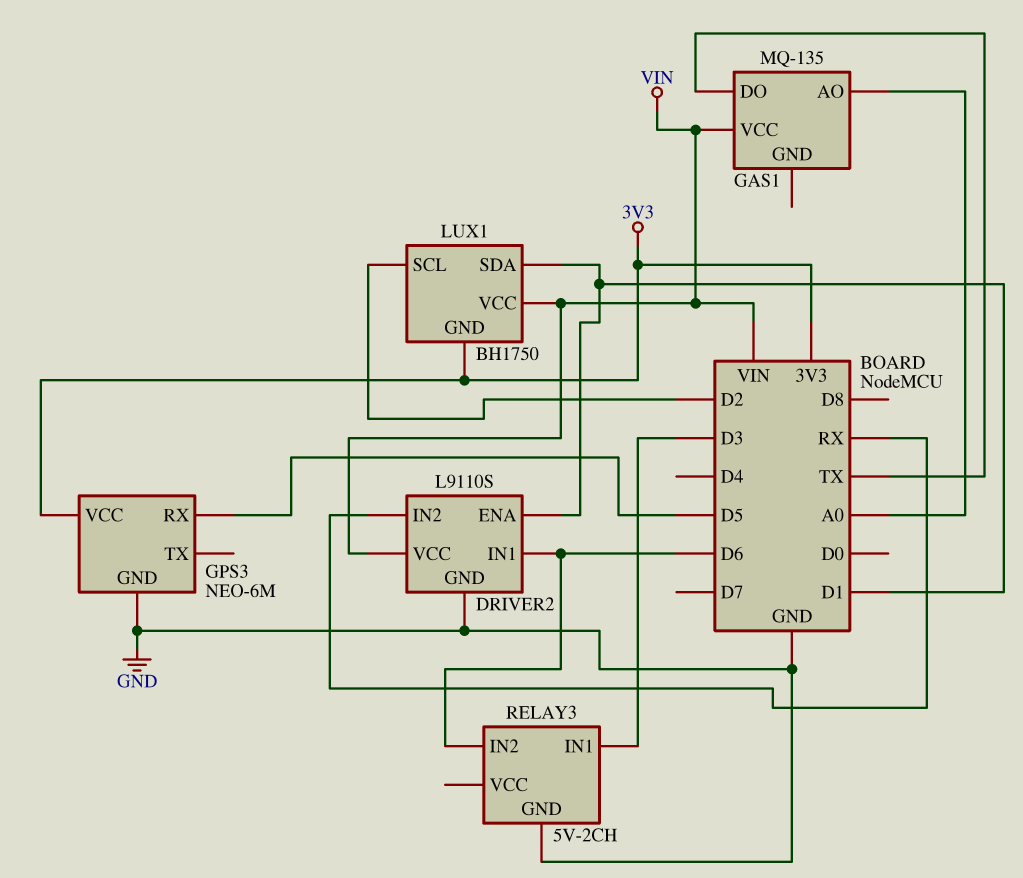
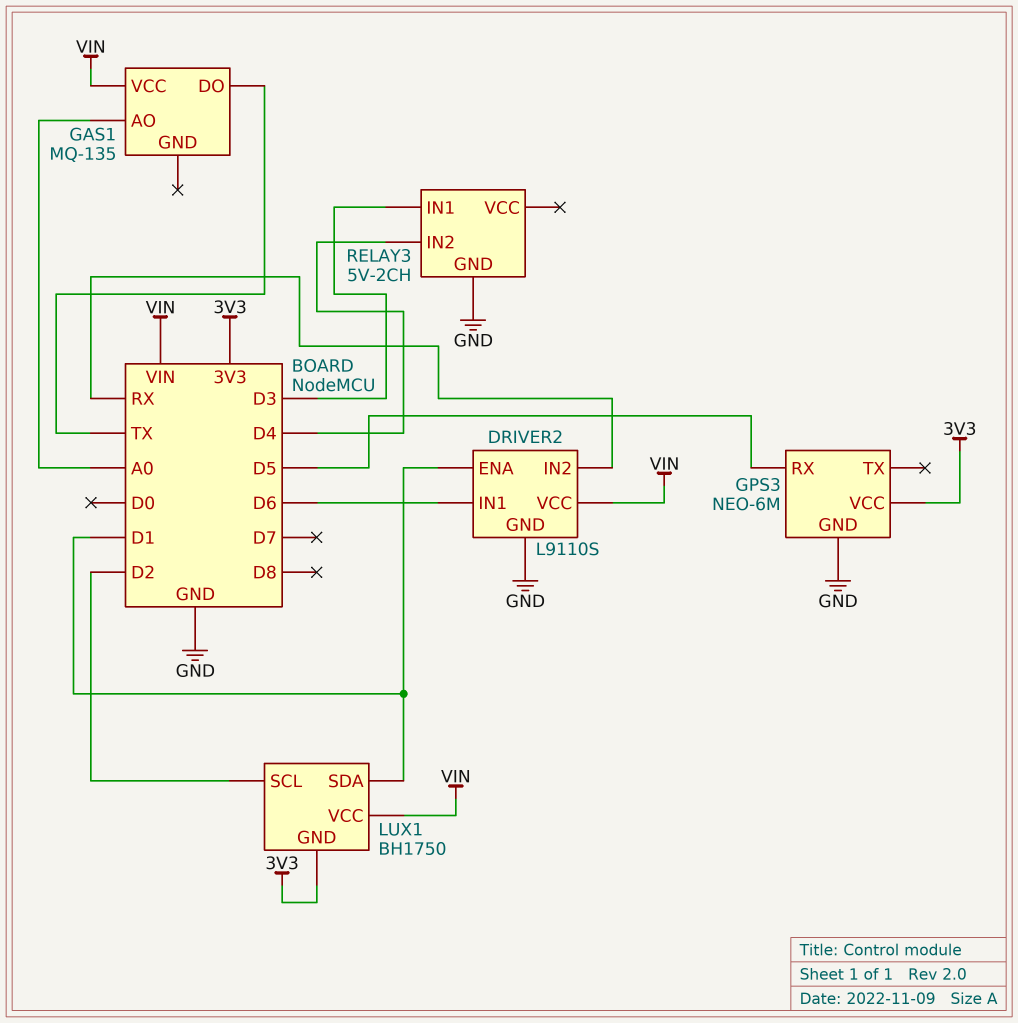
RELAY3 pin IN2: D6 -> D4

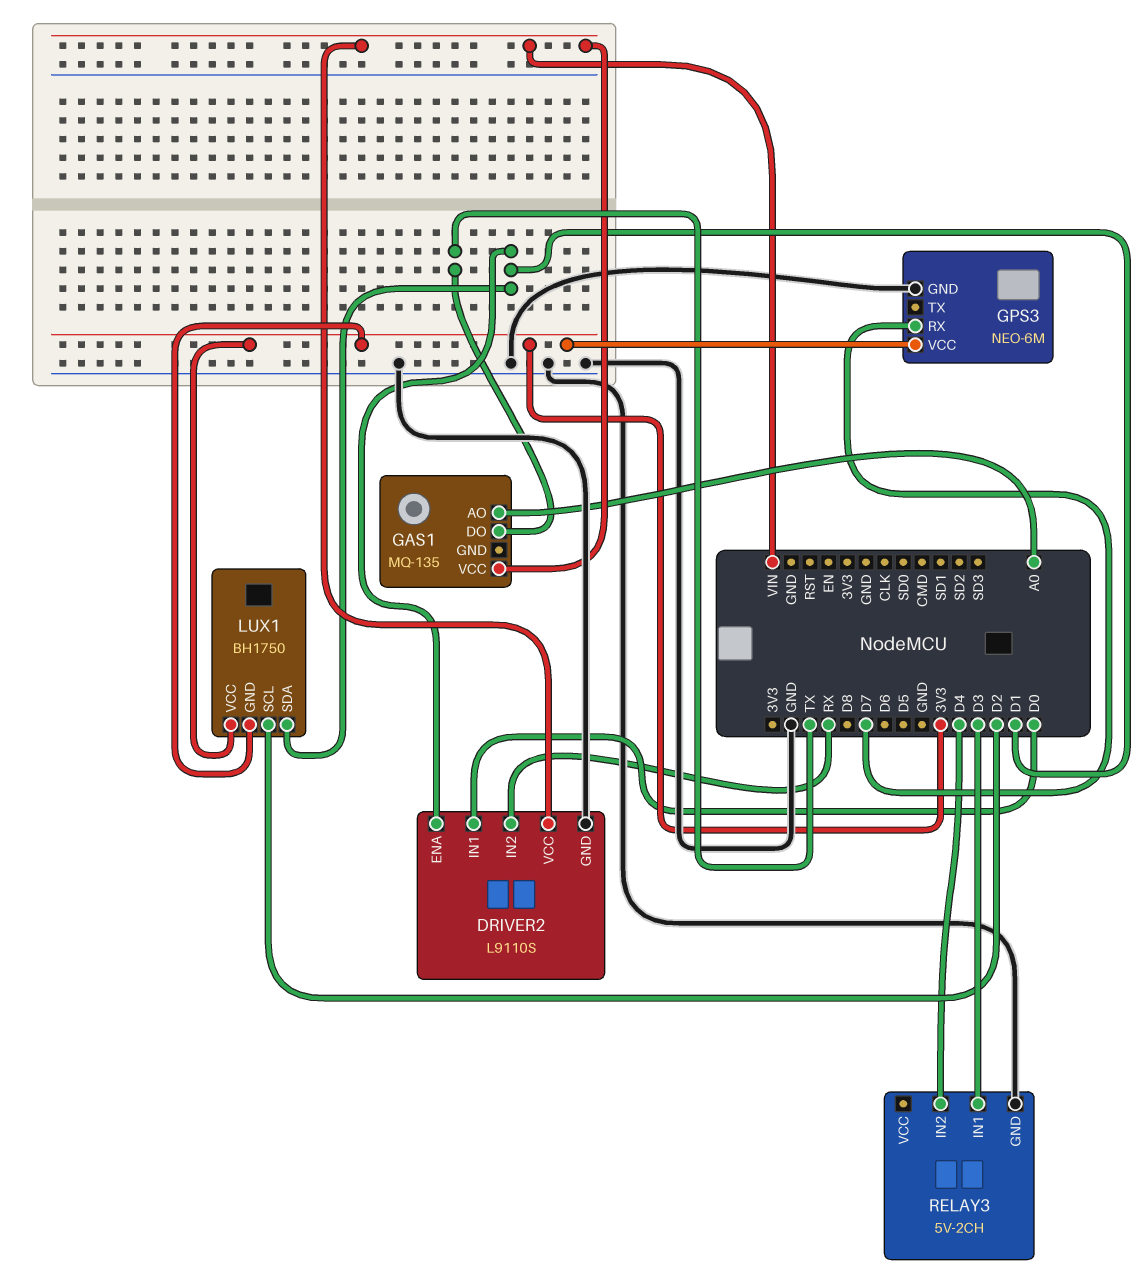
DRIVER2 pin IN1: D6 -> D0
GPS3 pin RX: D5 -> D7
LUX1 pin VCC: VIN -> 3V3

